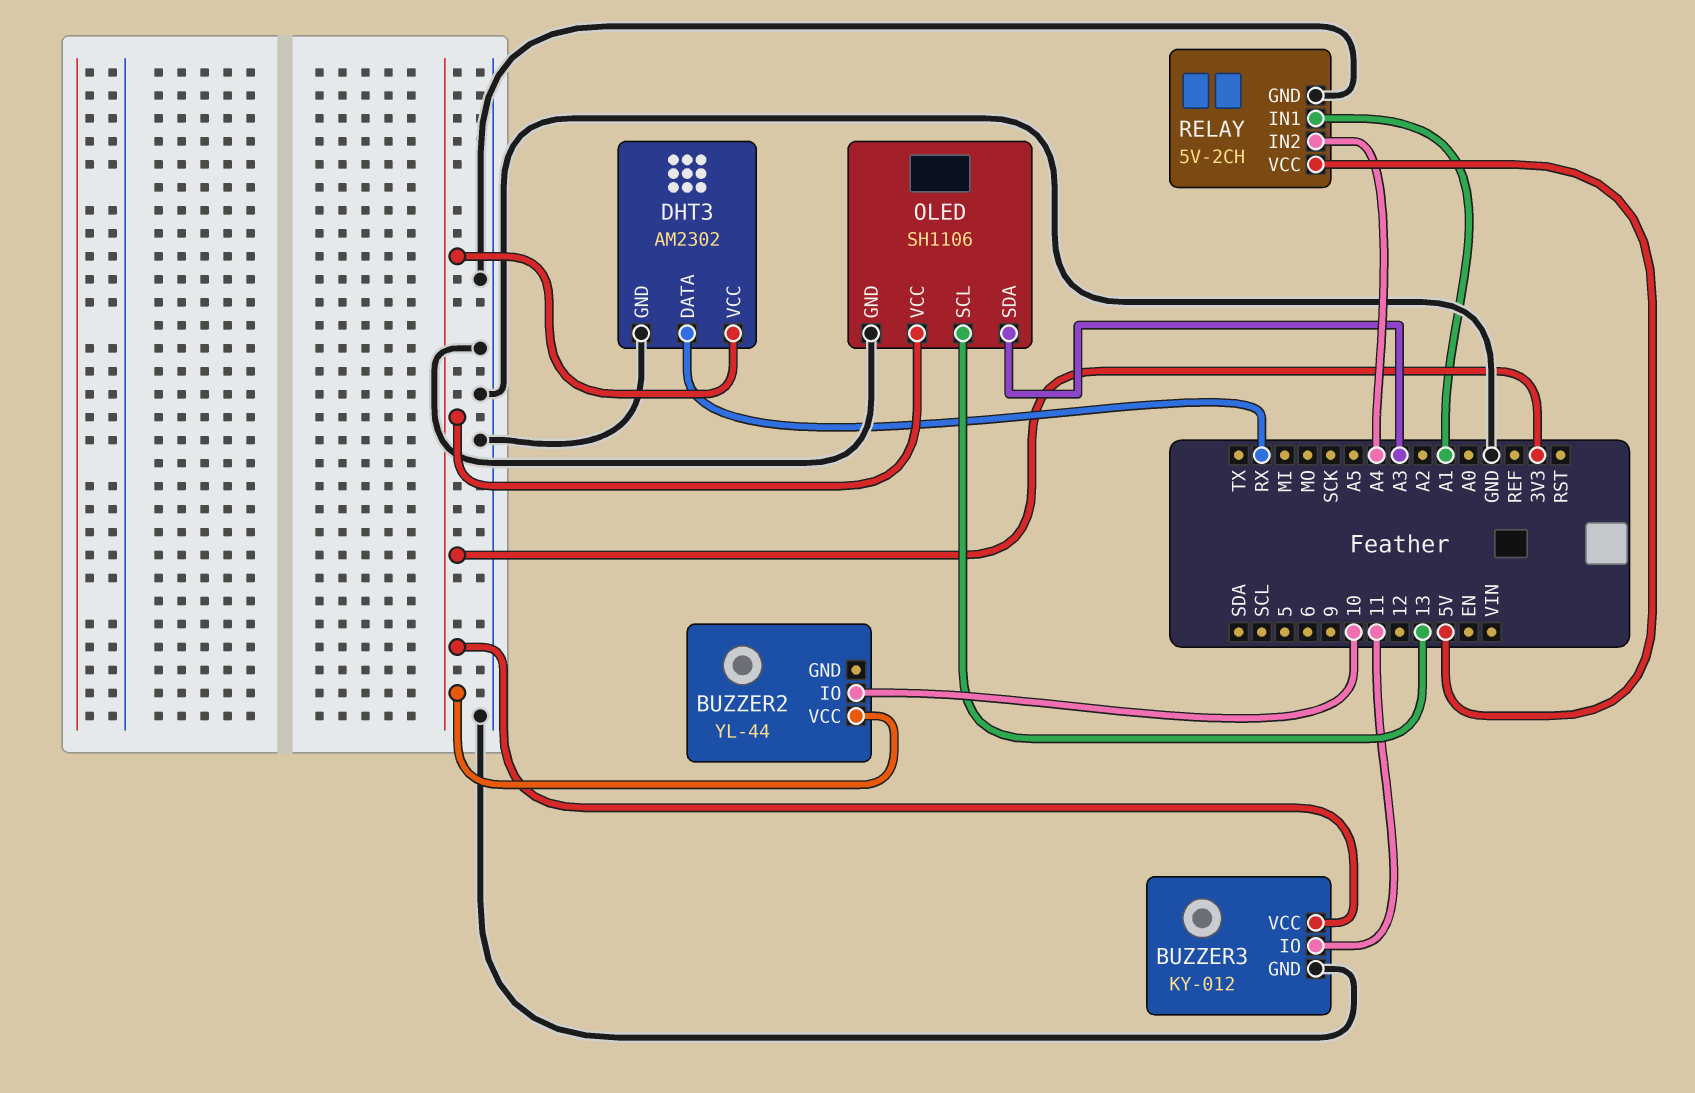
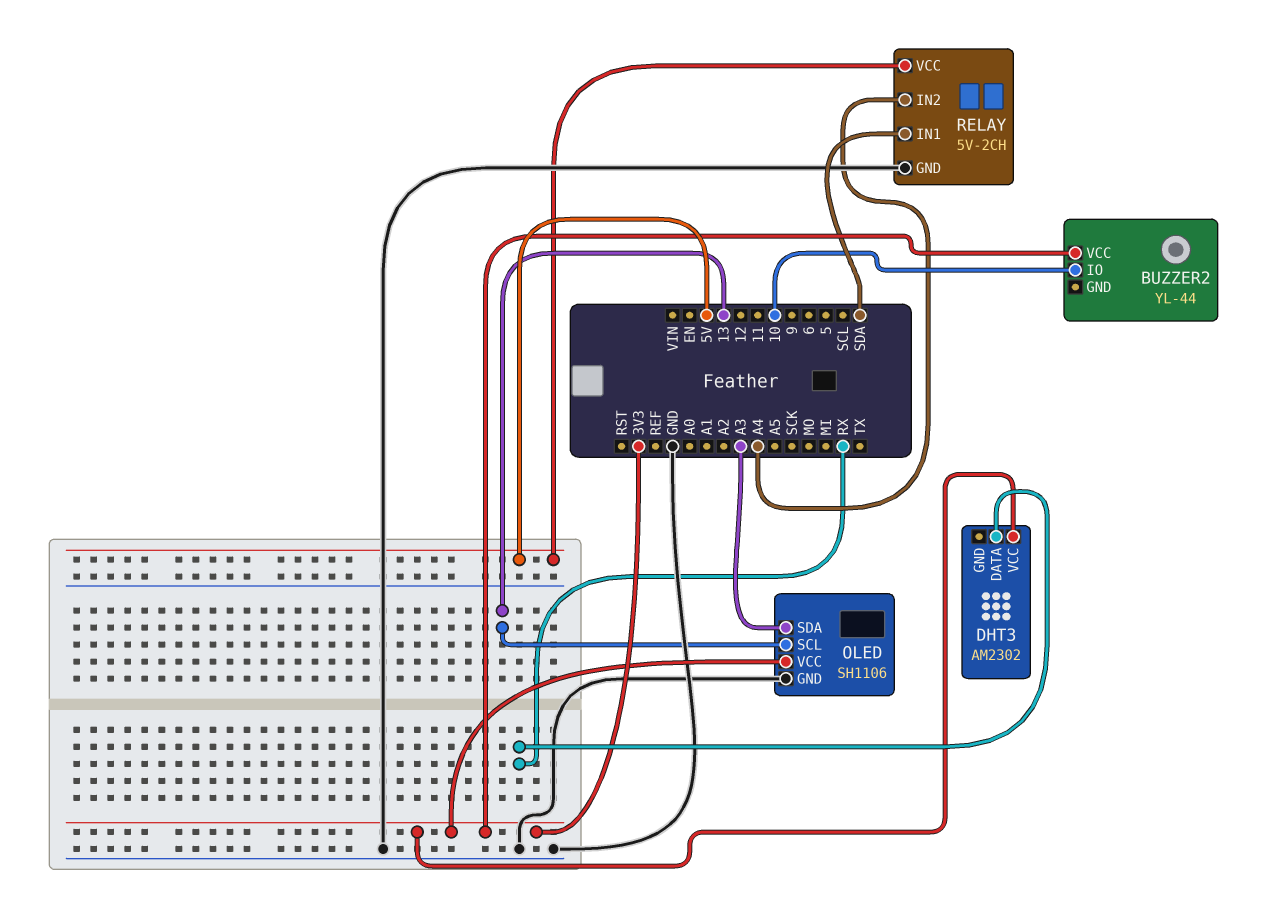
BUZZER3: KY-012 -> none
BUZZER3 pin GND: GND -> none
BUZZER3 pin IO: 11 -> none
BUZZER3 pin VCC: 3V3 -> none
DHT3 pin GND: GND -> none
RELAY pin IN1: A1 -> SDA

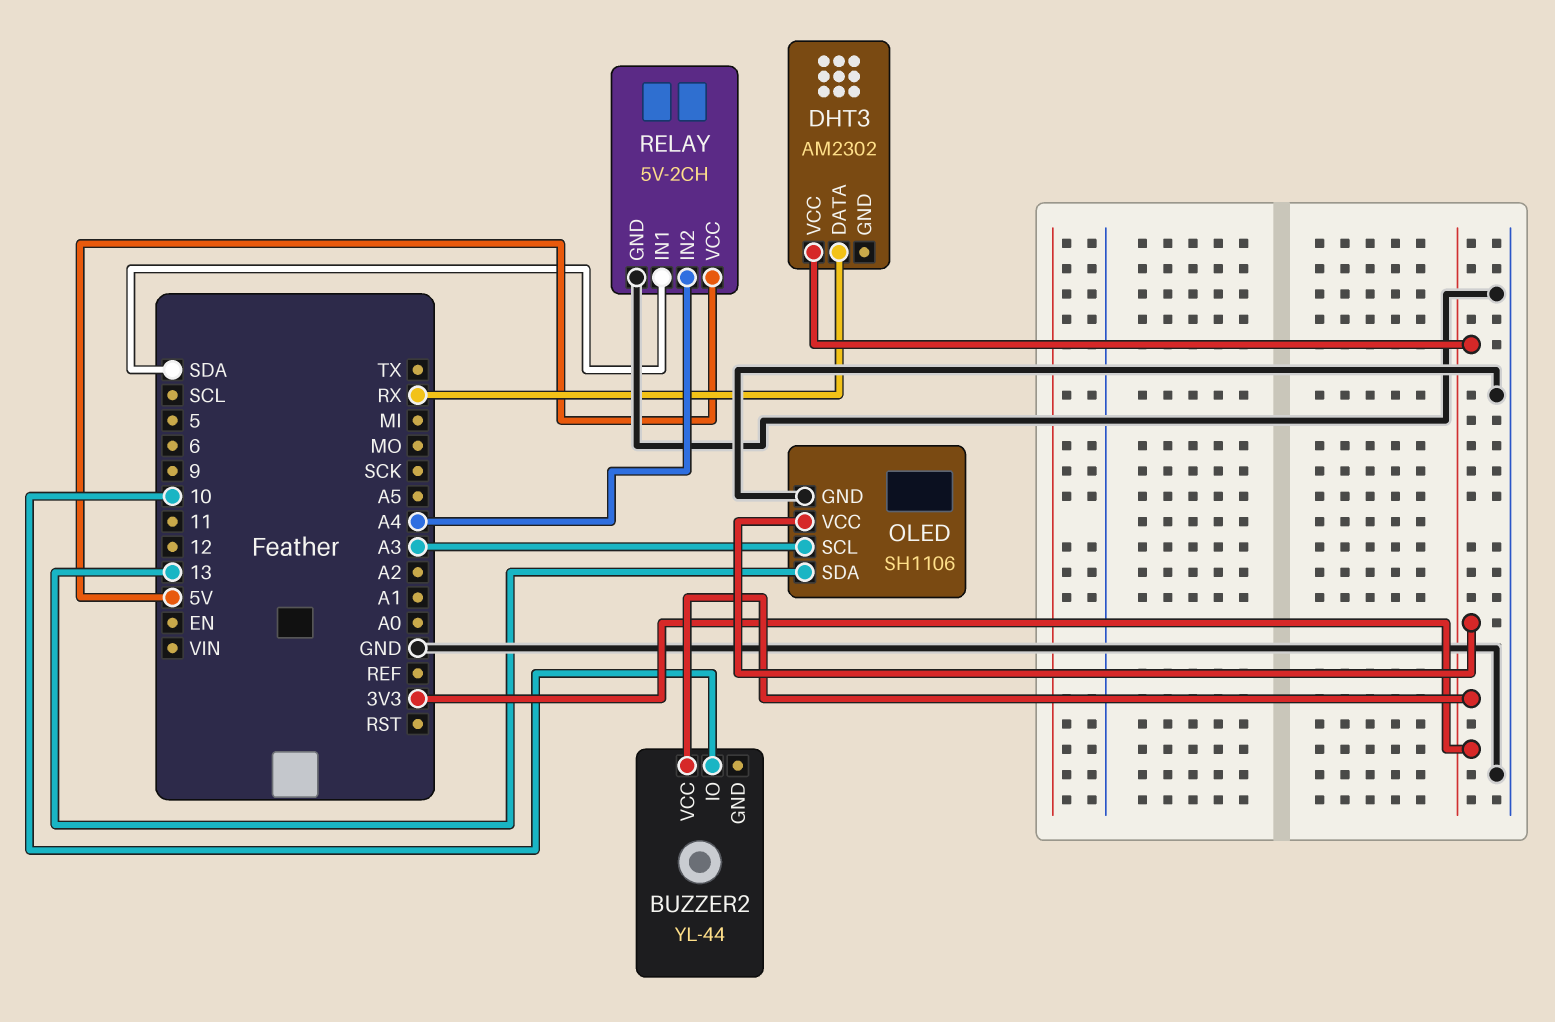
OLED pin SCL: 13 -> A3
OLED pin SDA: A3 -> 13

